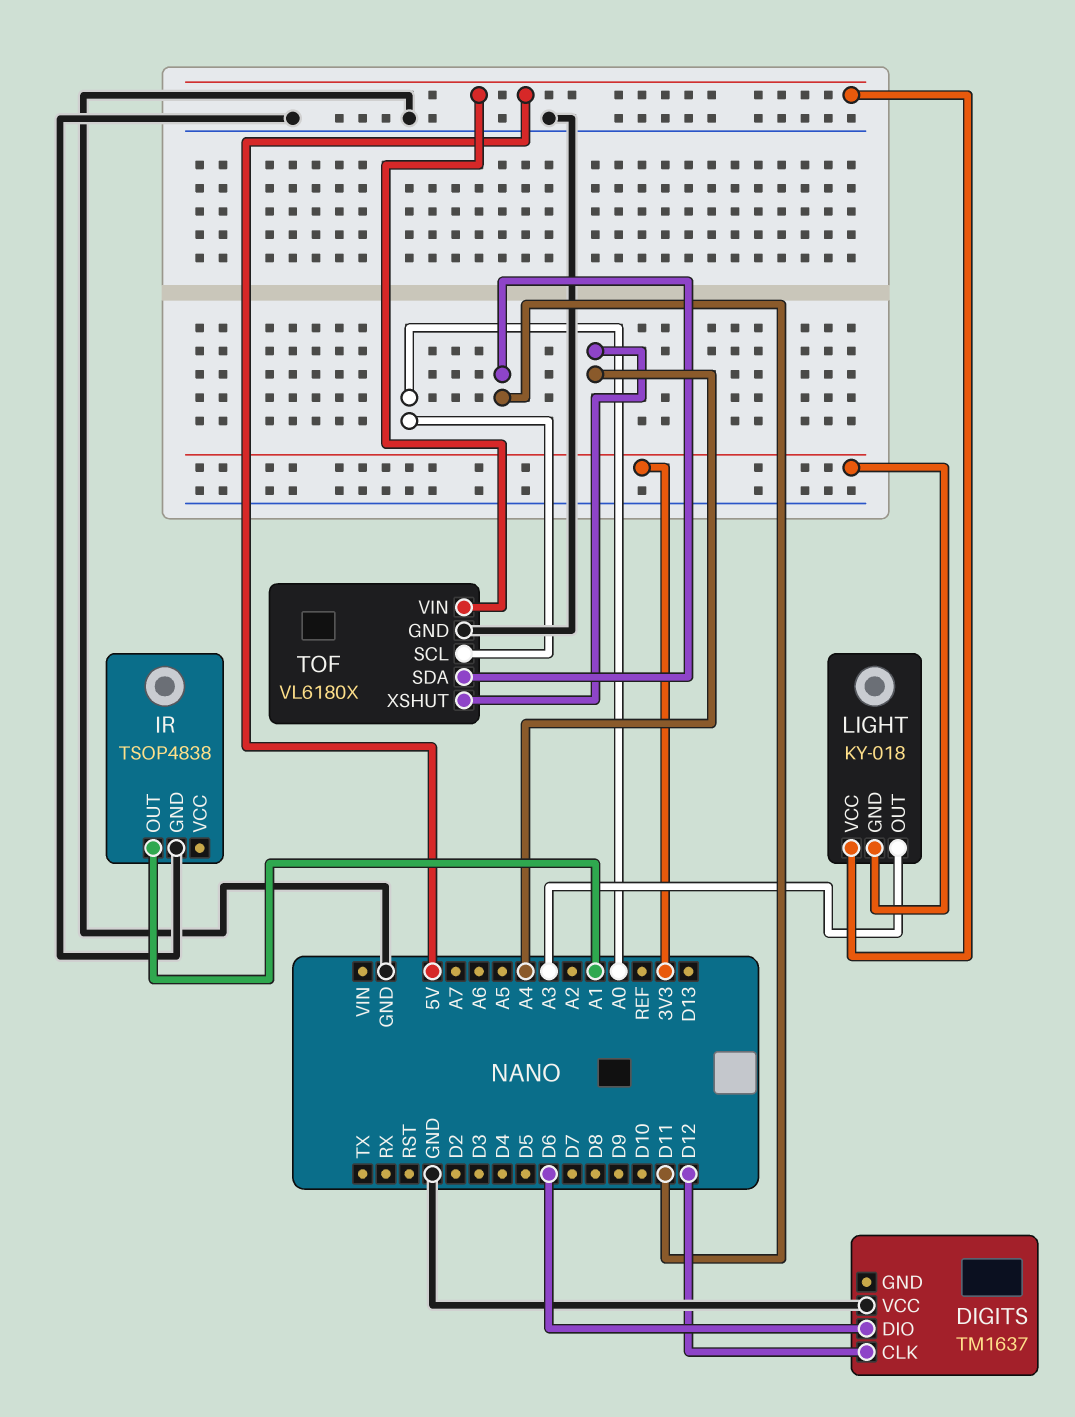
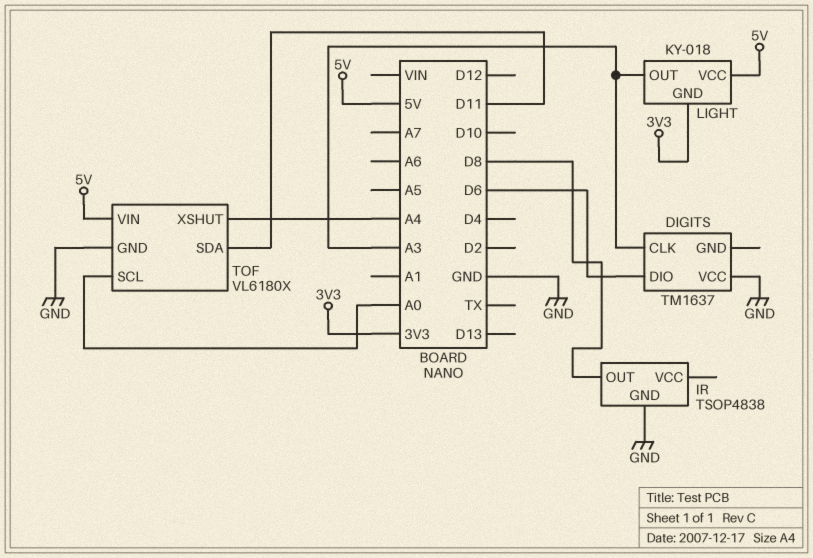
DIGITS pin CLK: D12 -> A3
IR pin OUT: A1 -> D8

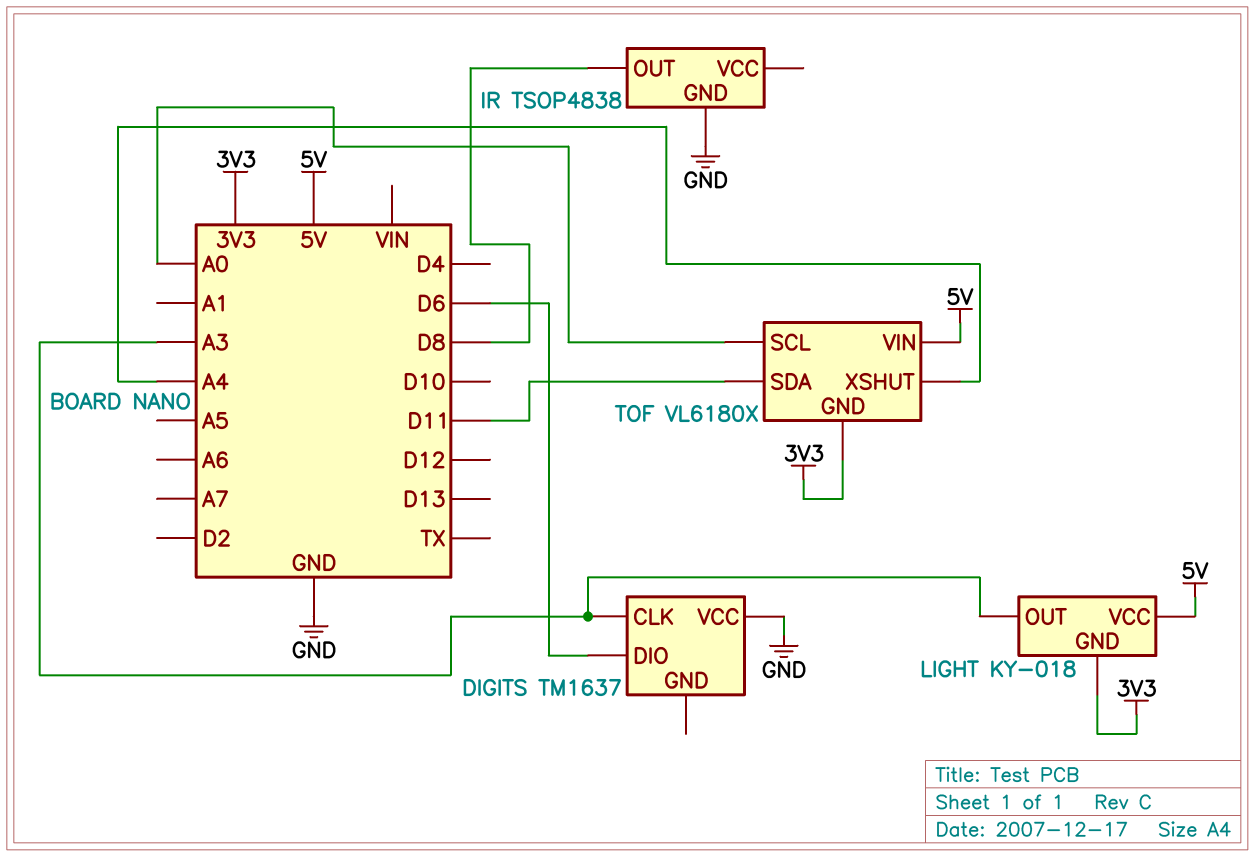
TOF pin GND: GND -> 3V3

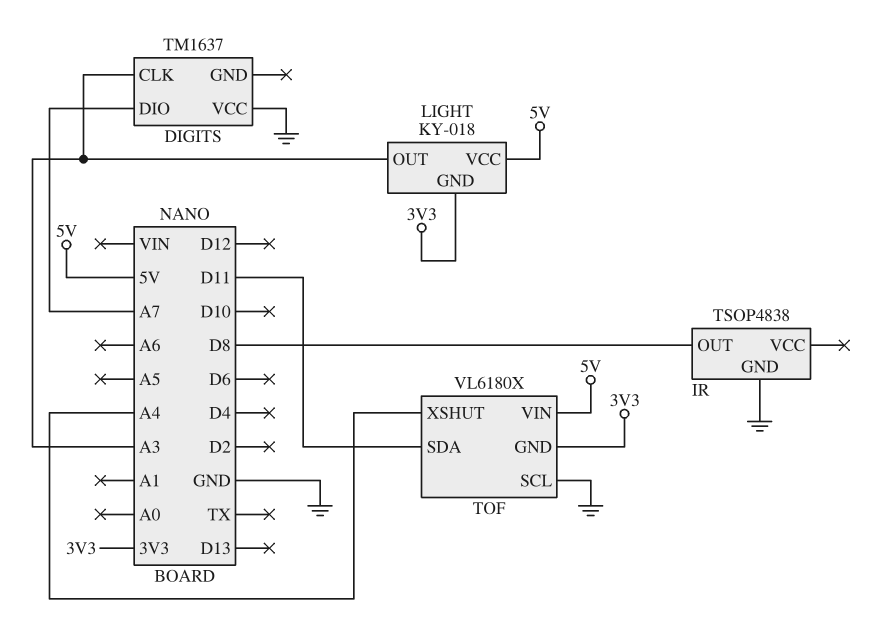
DIGITS pin DIO: D6 -> A7
TOF pin SCL: A0 -> GND

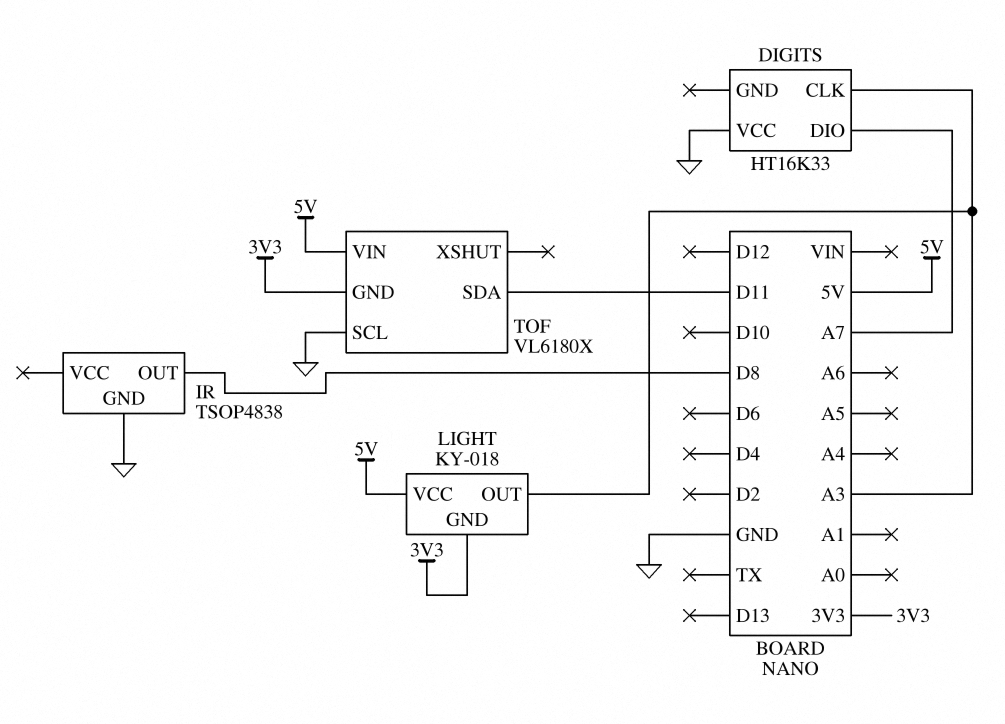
DIGITS: TM1637 -> HT16K33
TOF pin XSHUT: A4 -> none

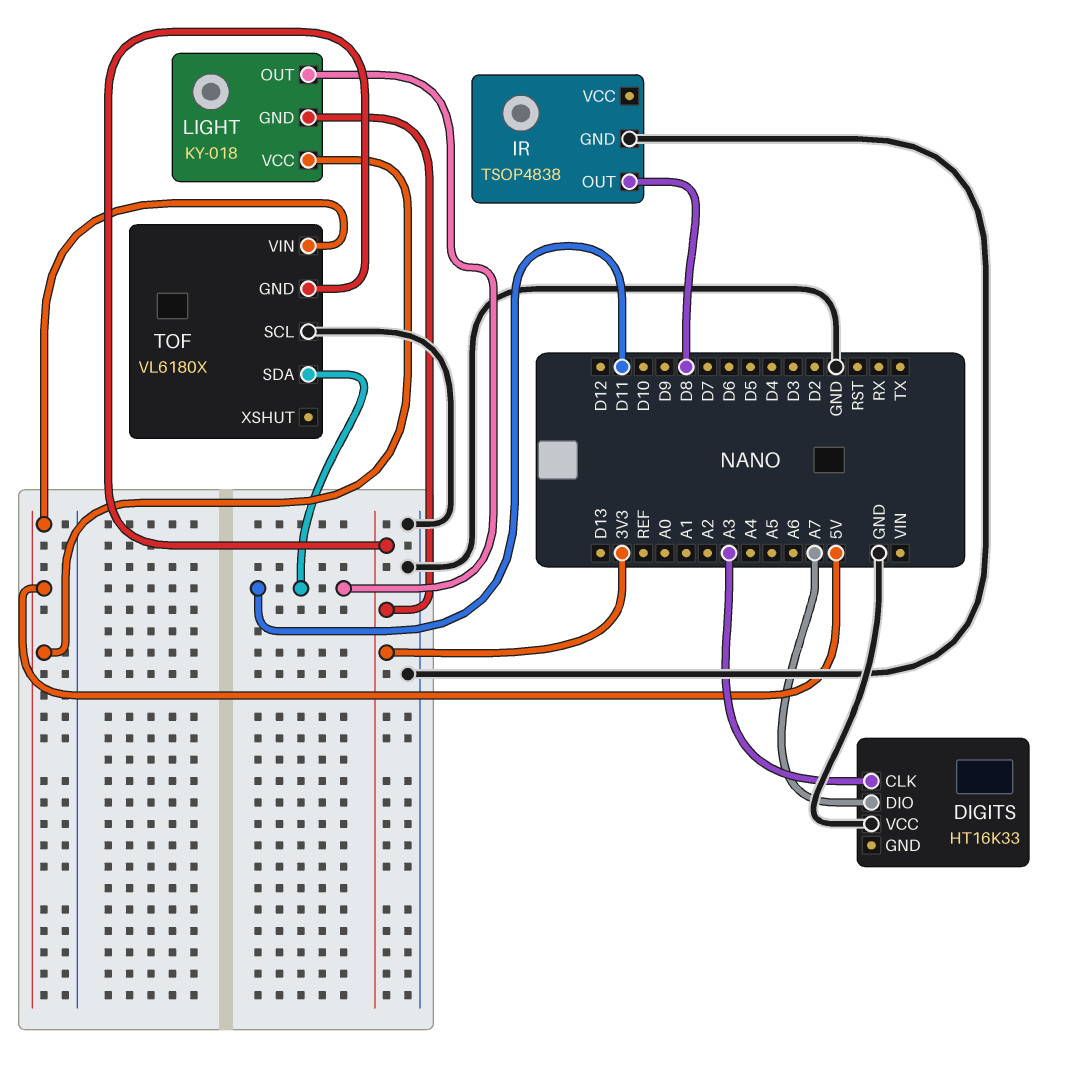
LIGHT pin OUT: A3 -> D11

